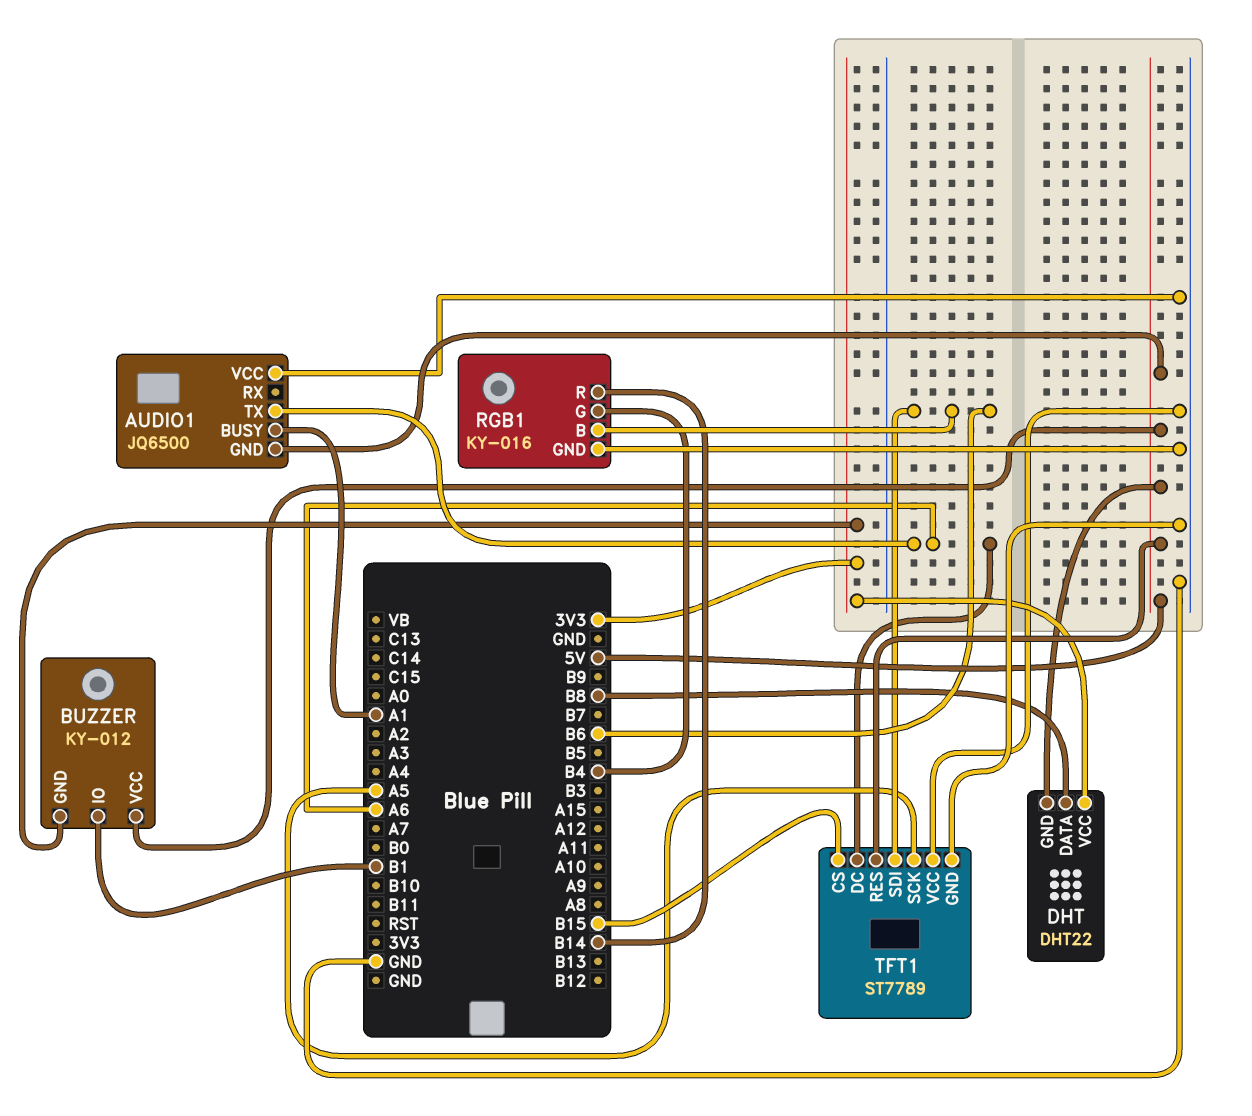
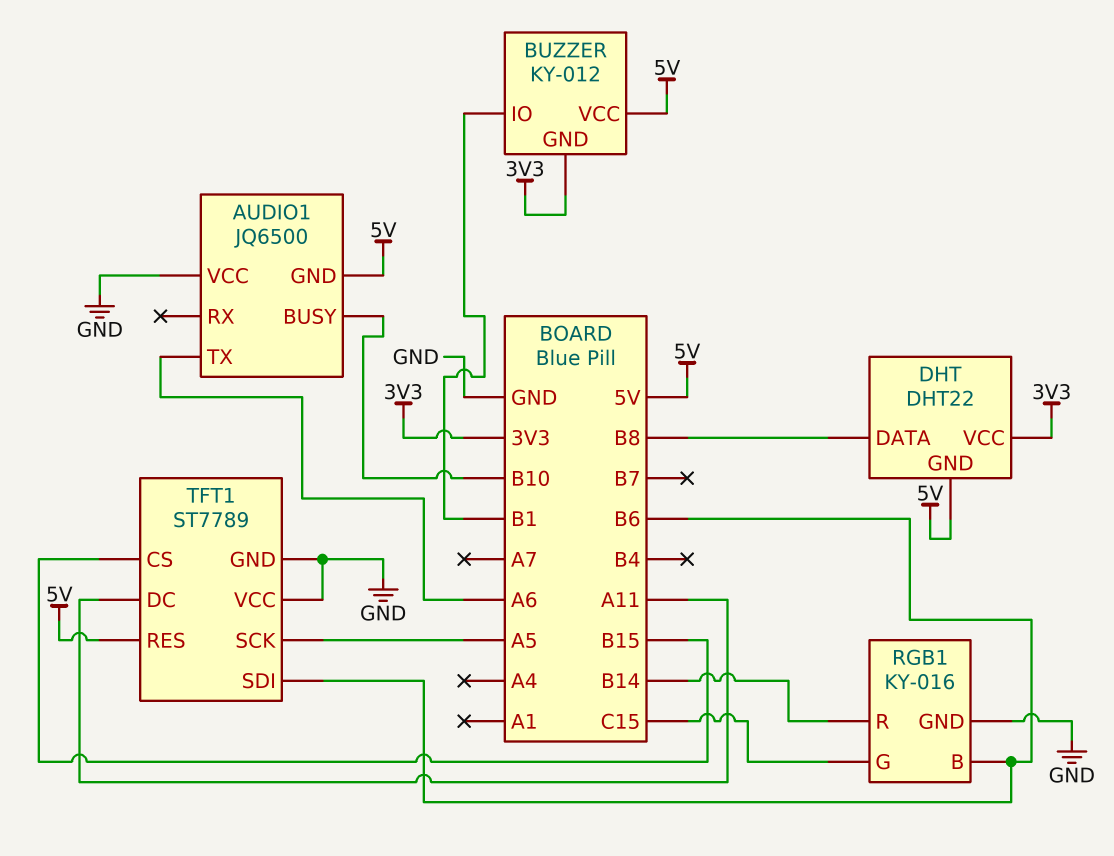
AUDIO1 pin BUSY: A1 -> B10
RGB1 pin G: B4 -> C15
TFT1 pin DC: A6 -> A11

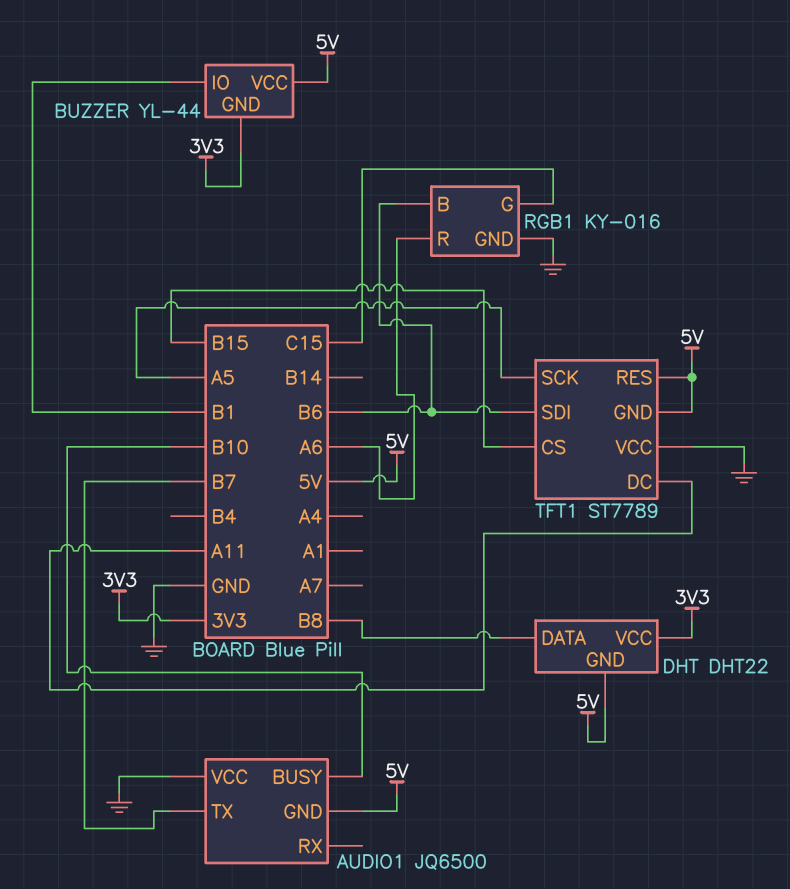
AUDIO1 pin TX: A6 -> B7
BUZZER: KY-012 -> YL-44
RGB1 pin R: B14 -> A6
TFT1 pin GND: GND -> 5V

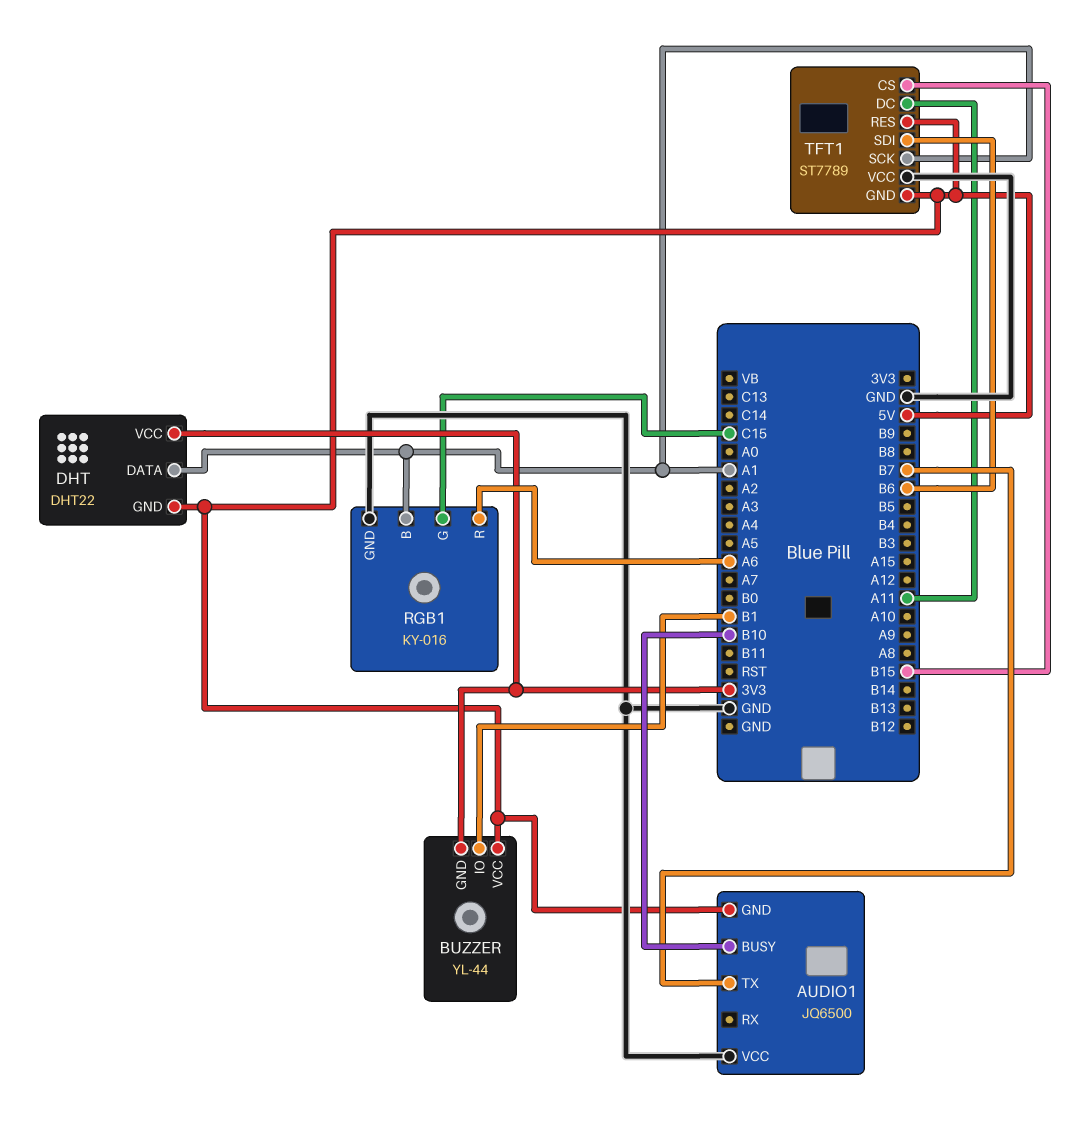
DHT pin DATA: B8 -> A1
RGB1 pin B: B6 -> A1
TFT1 pin SCK: A5 -> A1

